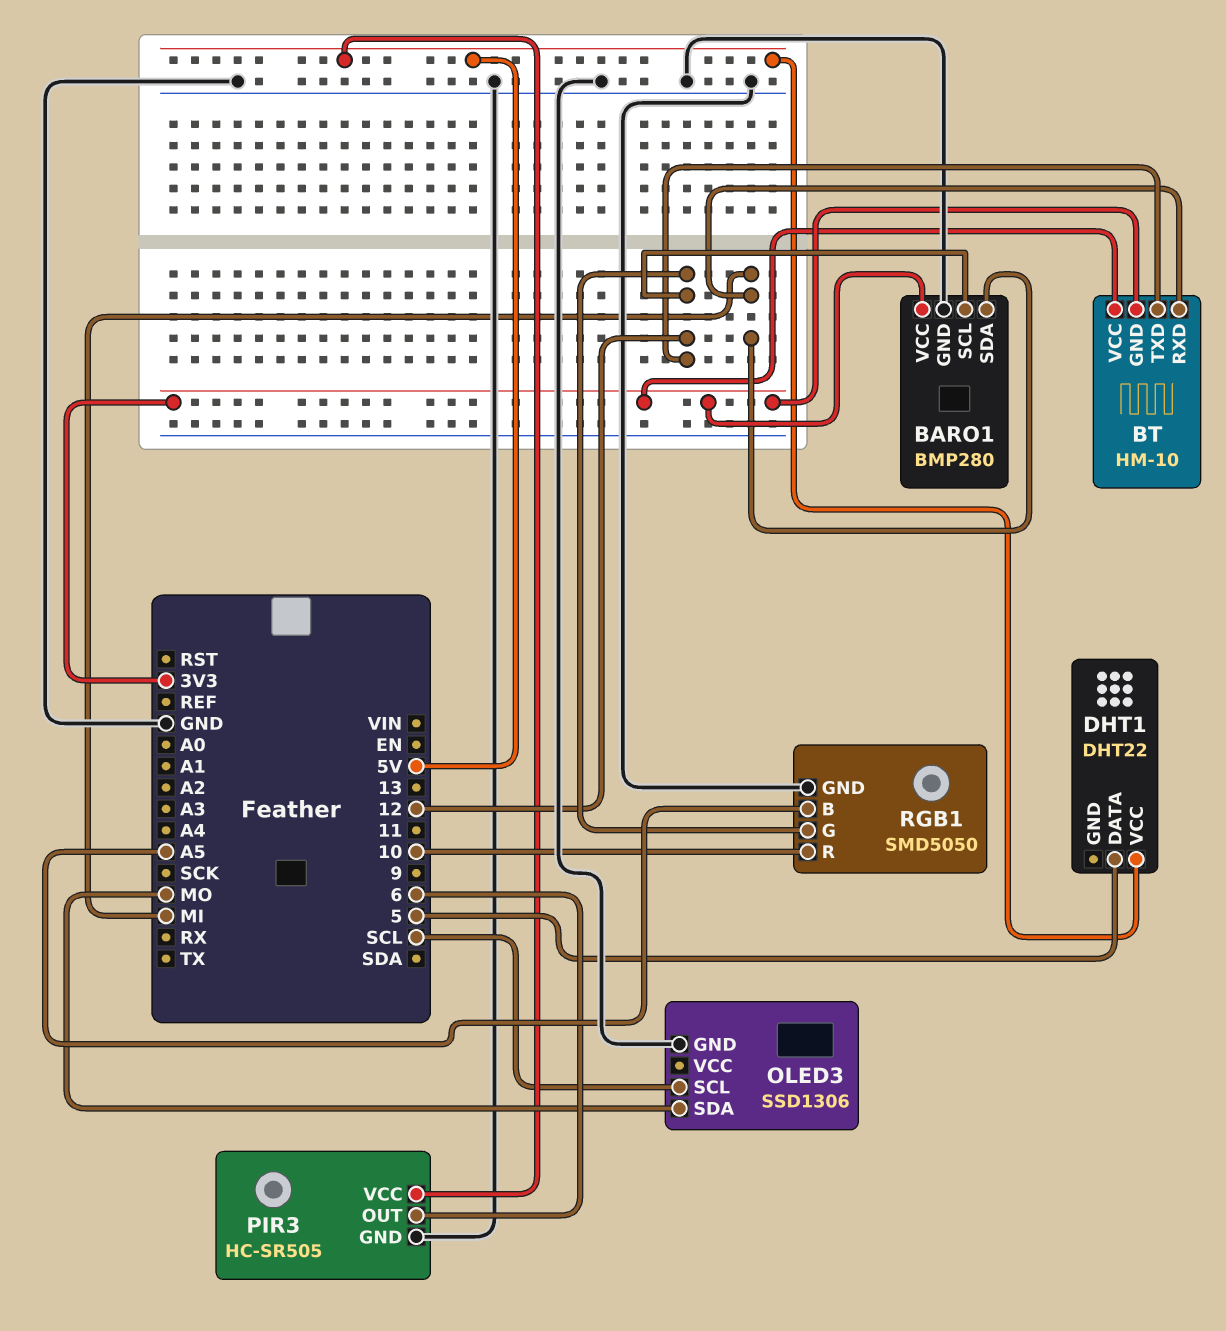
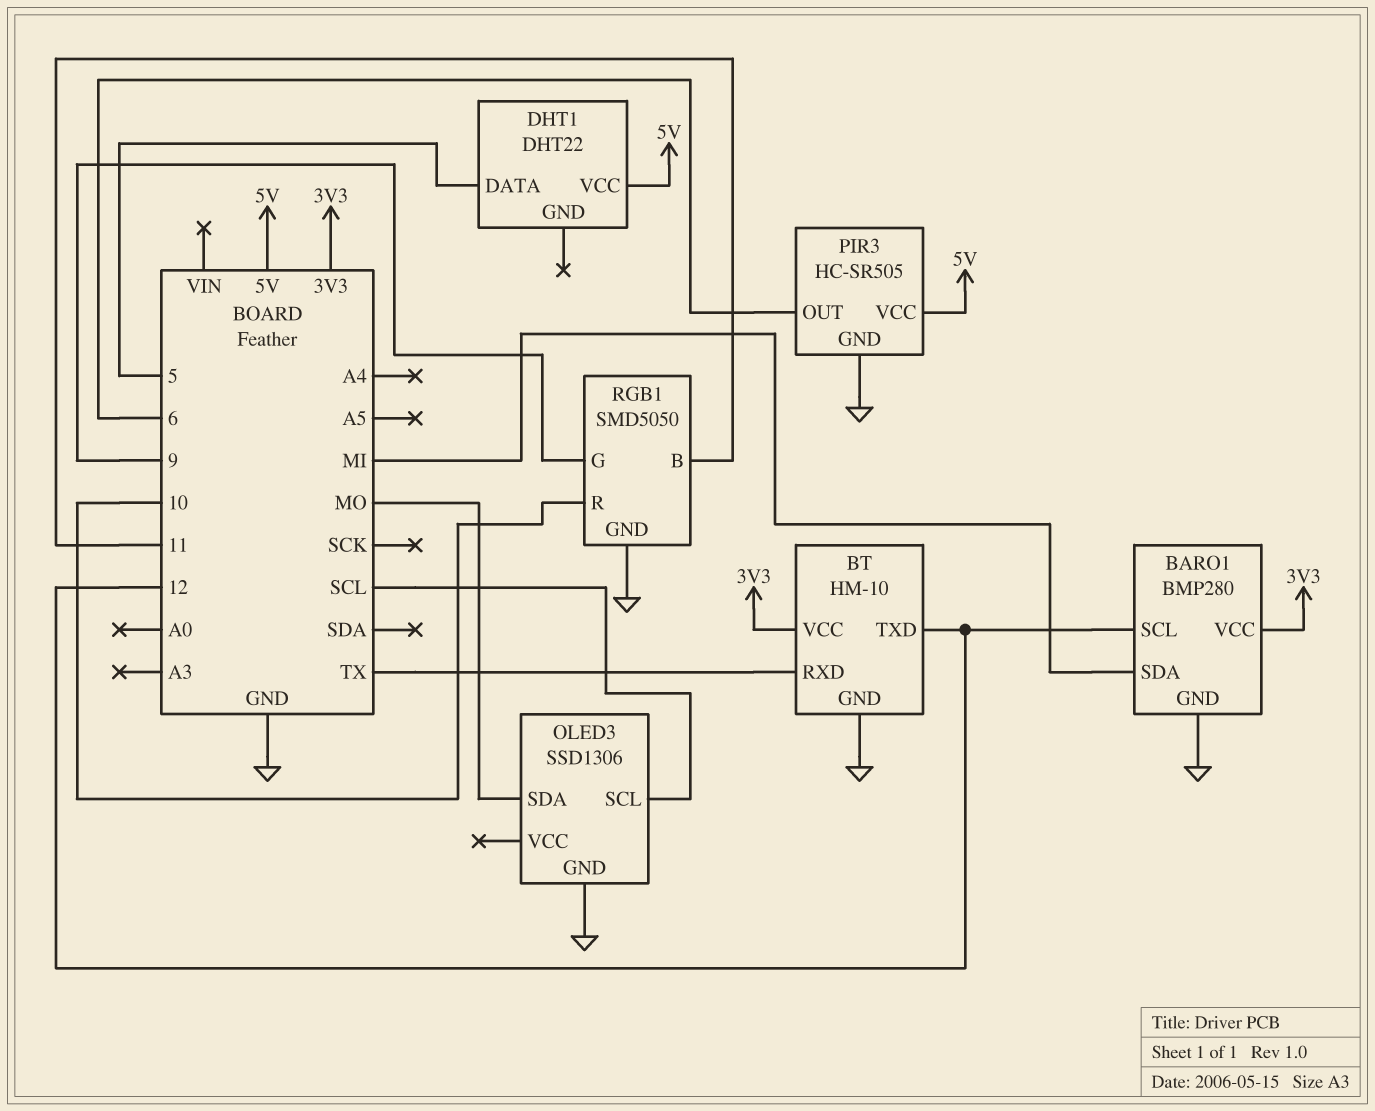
BT pin GND: 3V3 -> GND
BT pin RXD: MI -> TX
RGB1 pin B: A5 -> 11
RGB1 pin G: 12 -> 9

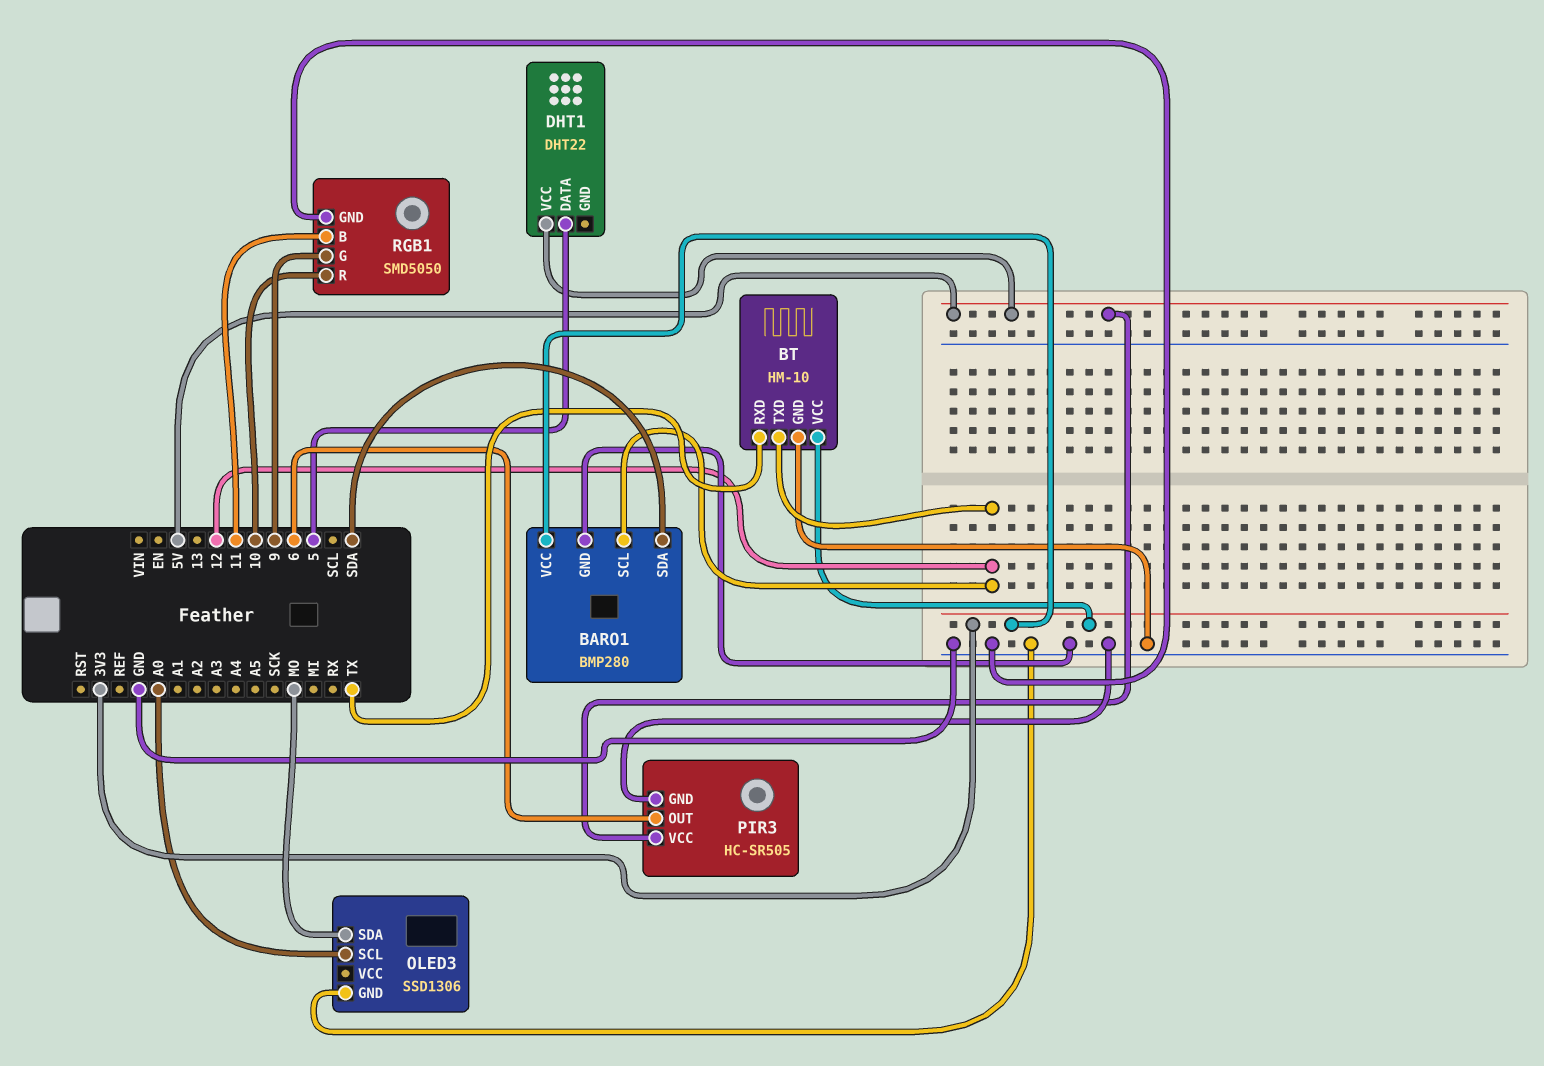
BARO1 pin SDA: MI -> SDA
OLED3 pin SCL: SCL -> A0

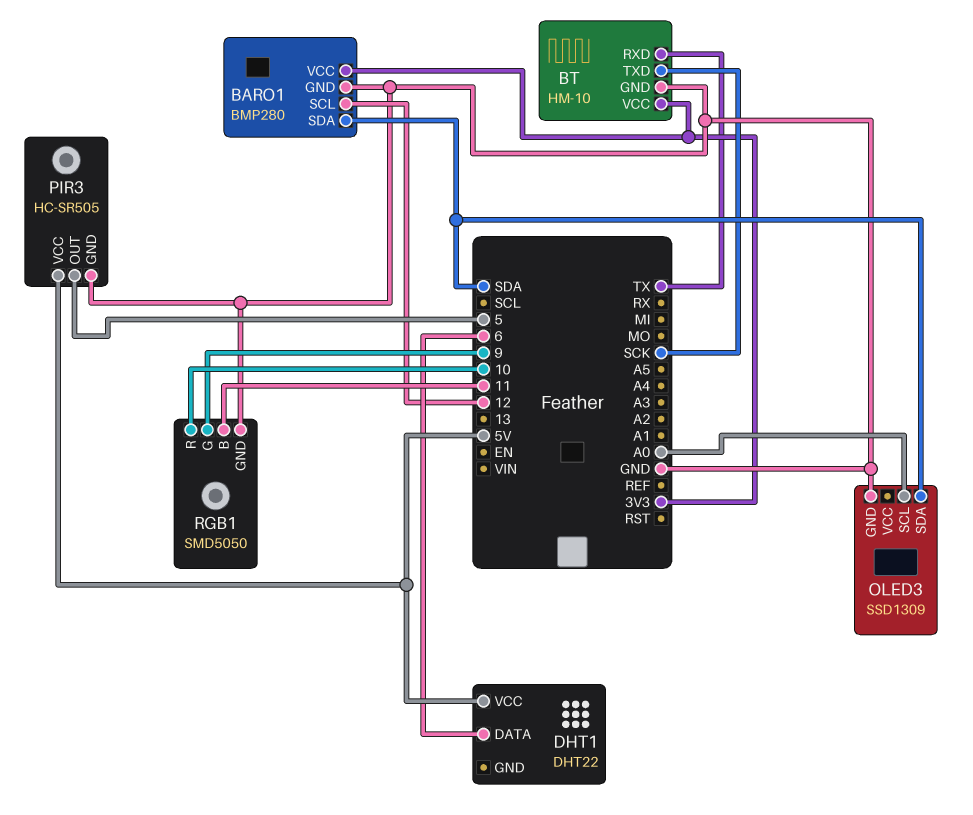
BT pin TXD: 12 -> SCK
DHT1 pin DATA: 5 -> 6
OLED3: SSD1306 -> SSD1309
OLED3 pin SDA: MO -> SDA
PIR3 pin OUT: 6 -> 5

